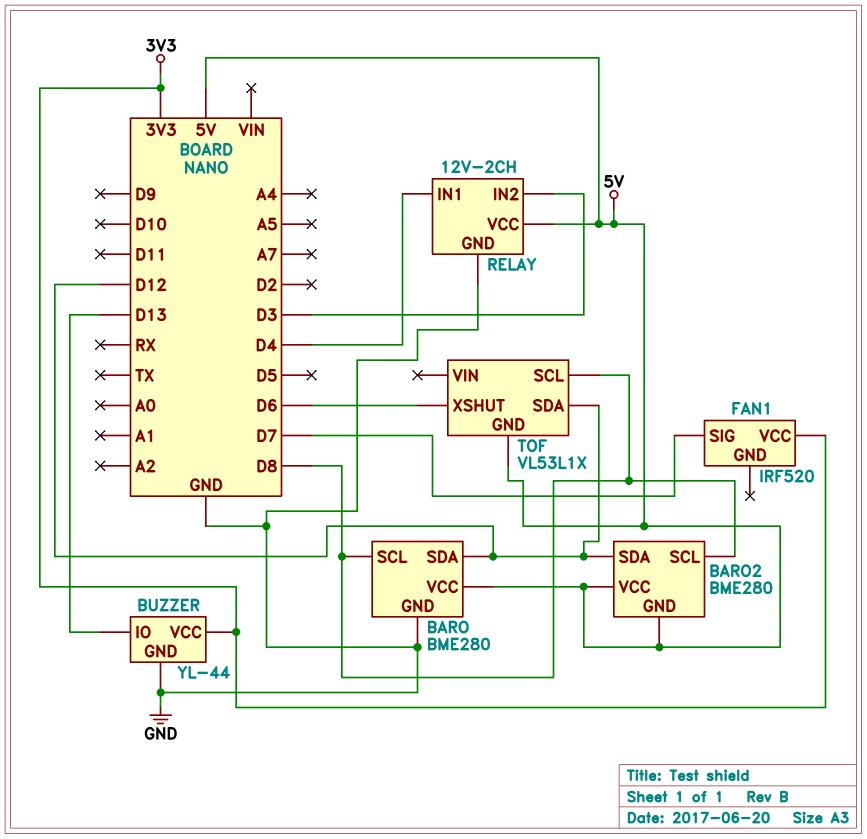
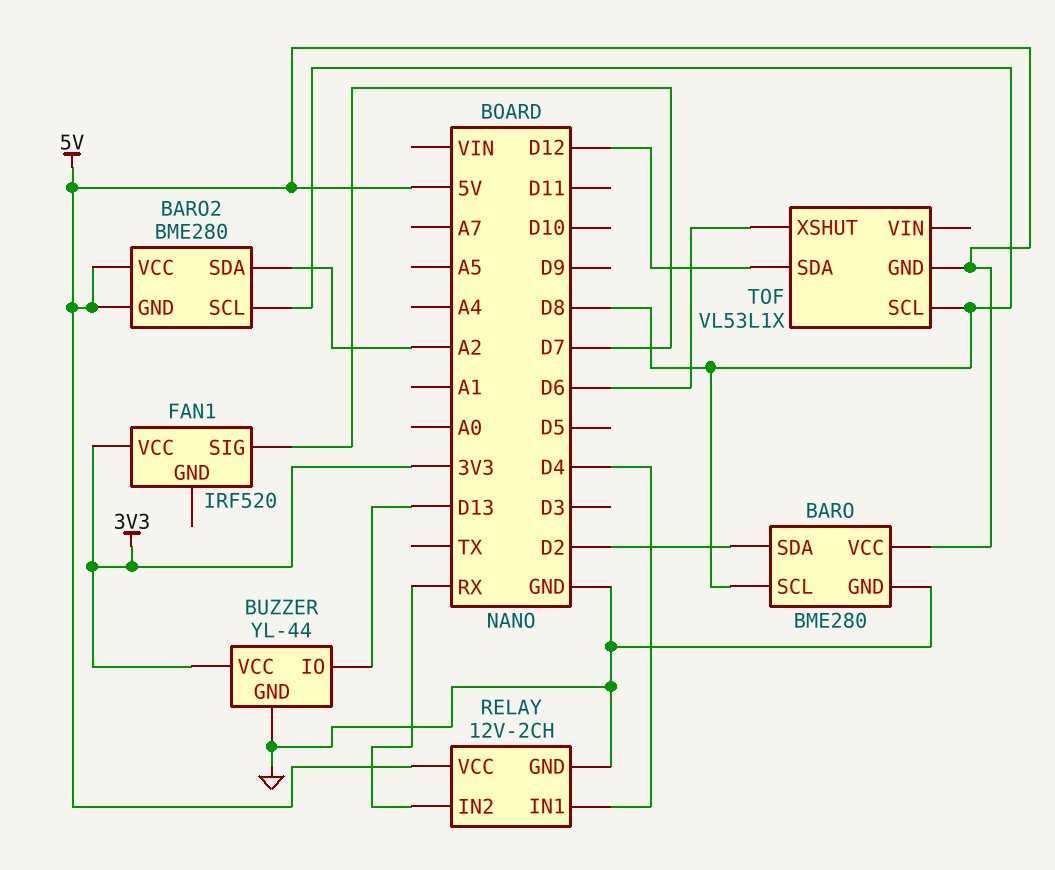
BARO pin SDA: D12 -> D2
BARO2 pin SDA: D12 -> A2
RELAY pin IN2: D3 -> RX

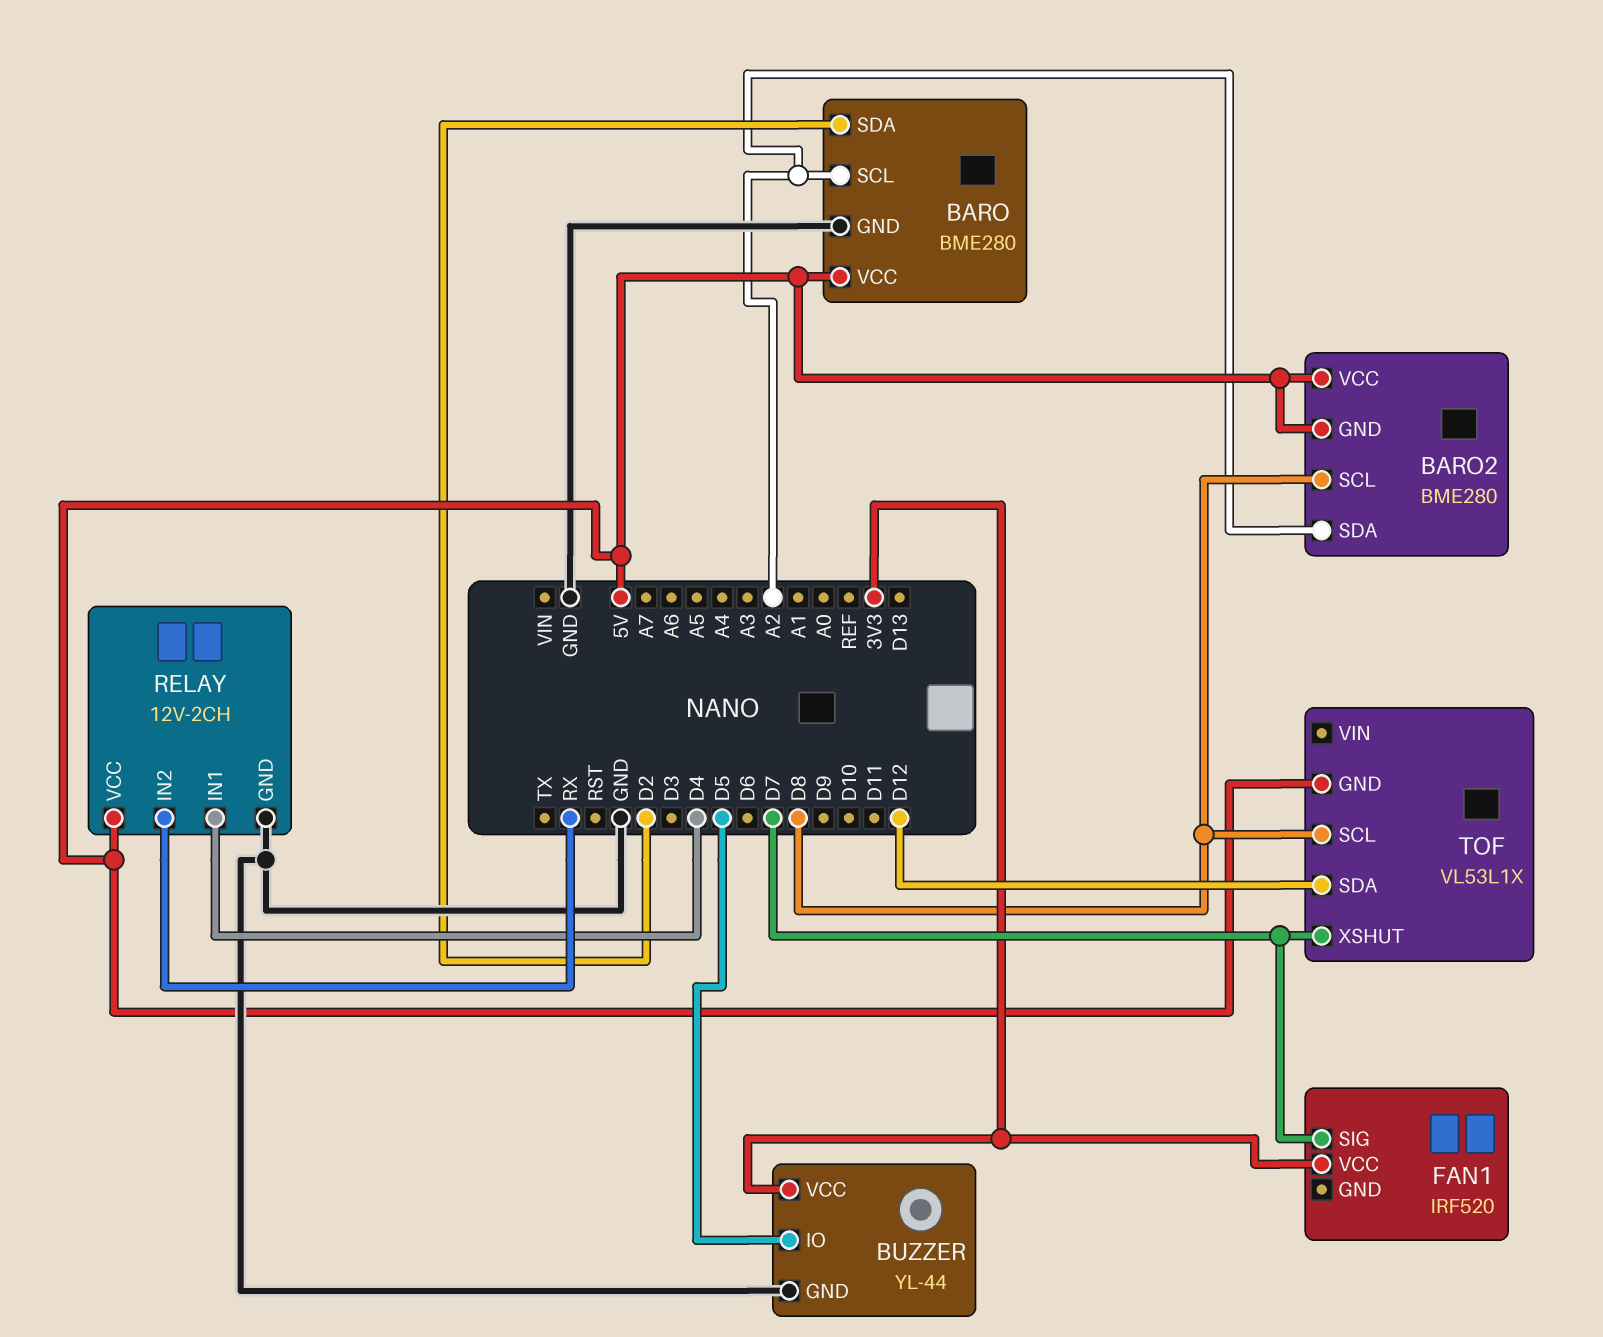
BARO pin SCL: D8 -> A2
BUZZER pin IO: D13 -> D5
TOF pin XSHUT: D6 -> D7

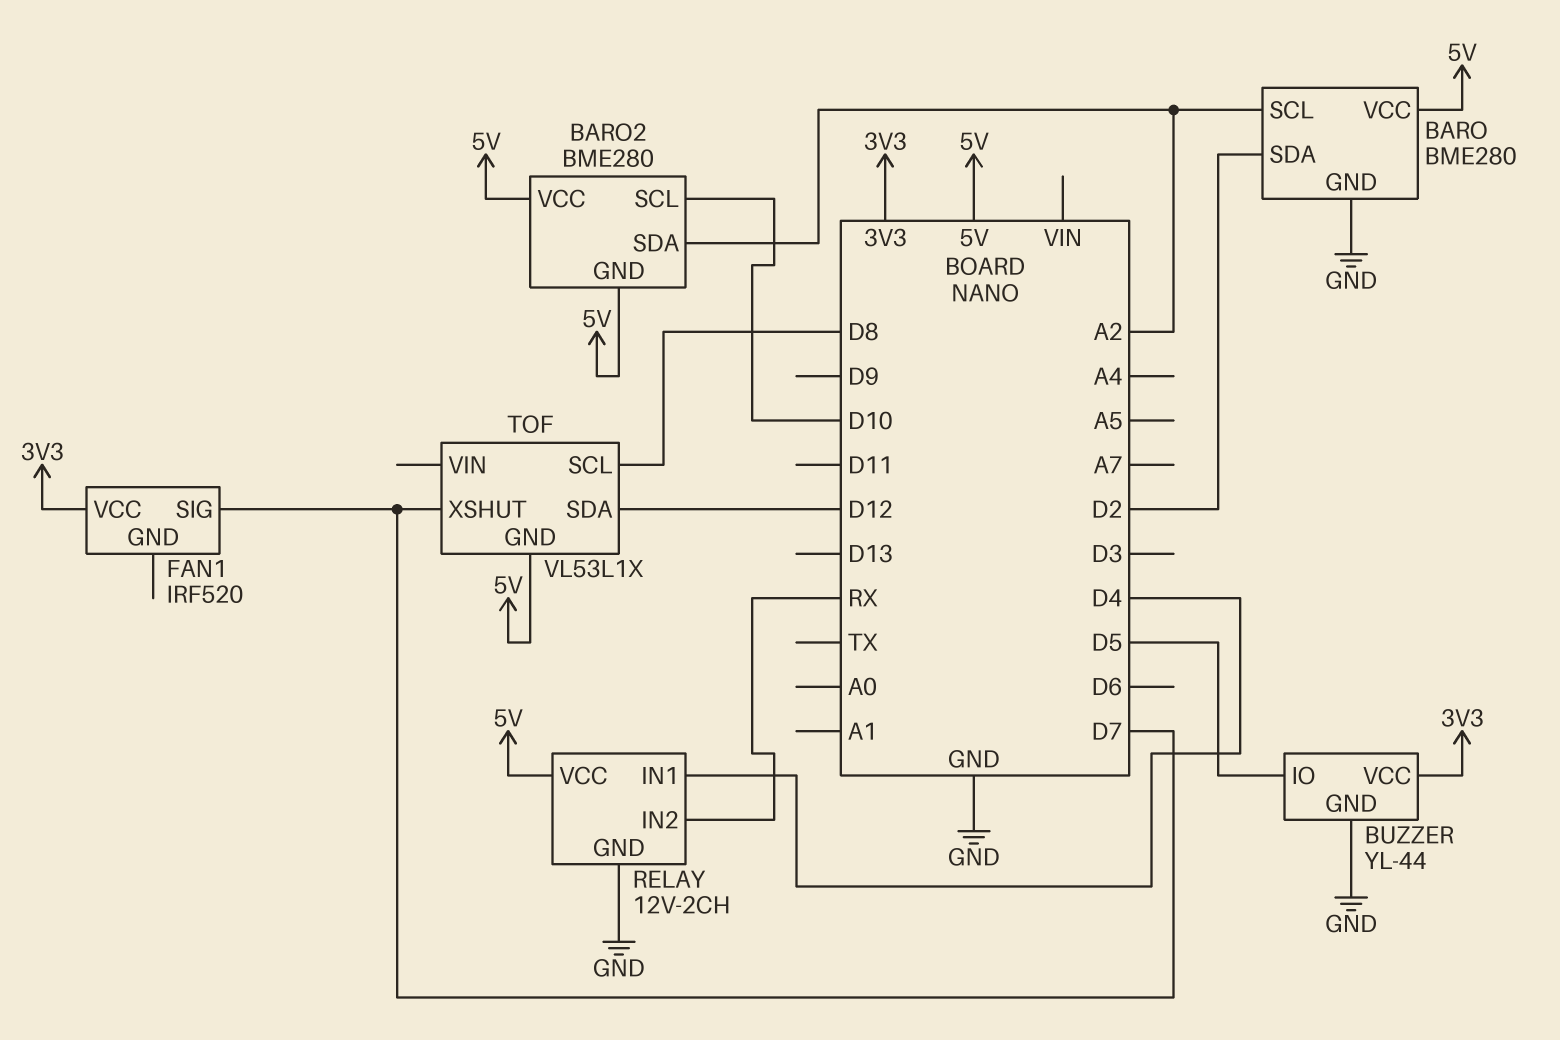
BARO2 pin SCL: D8 -> D10

